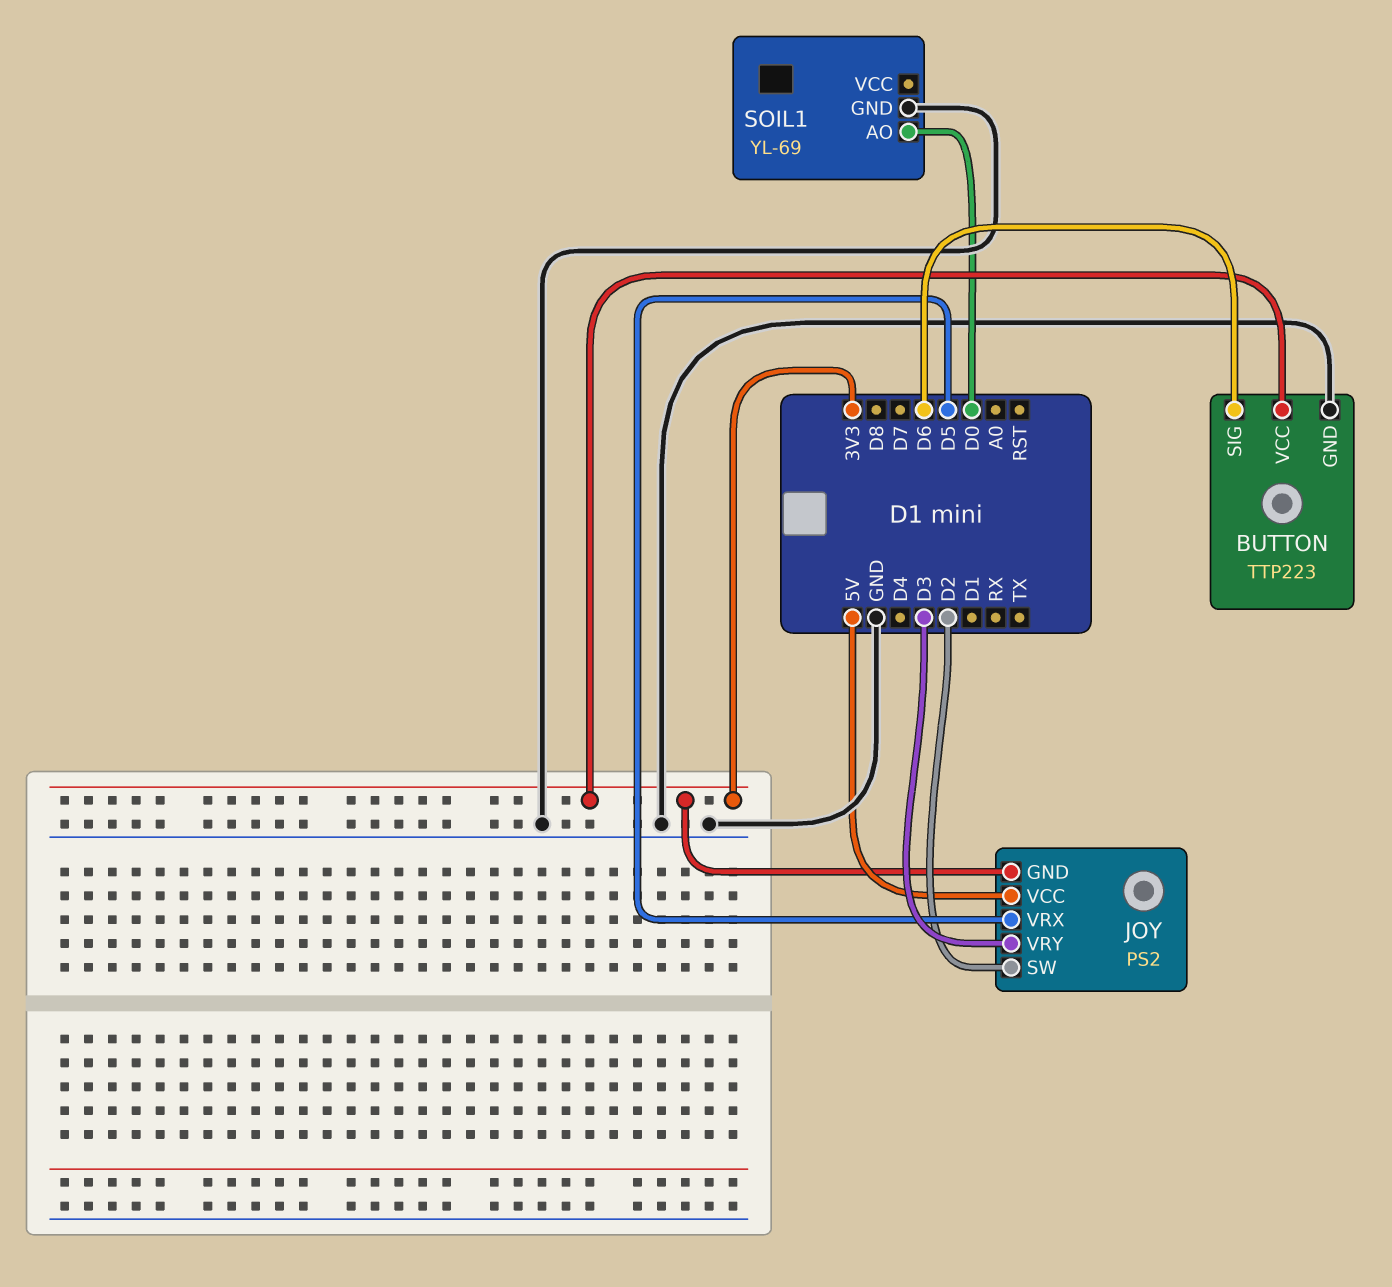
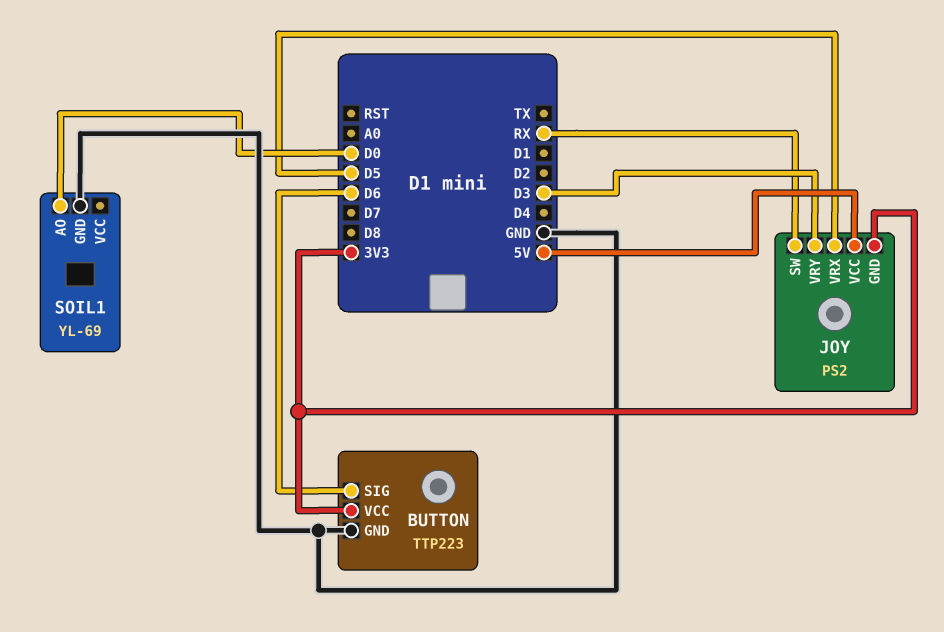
JOY pin SW: D2 -> RX

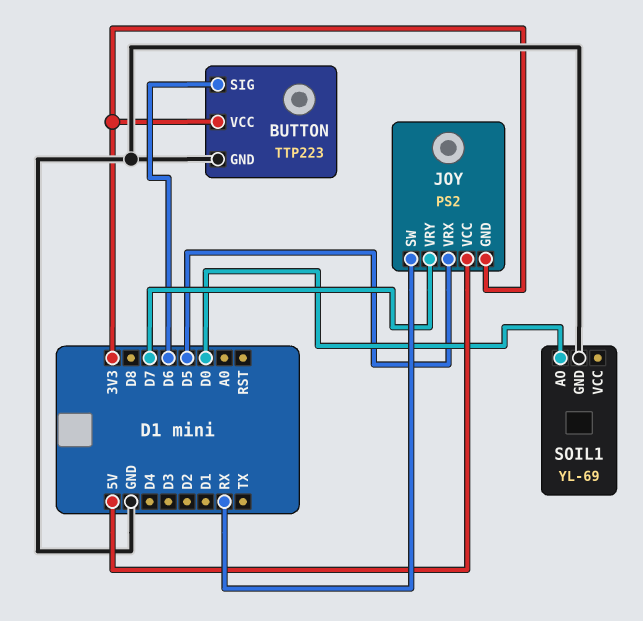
JOY pin VRY: D3 -> D7

